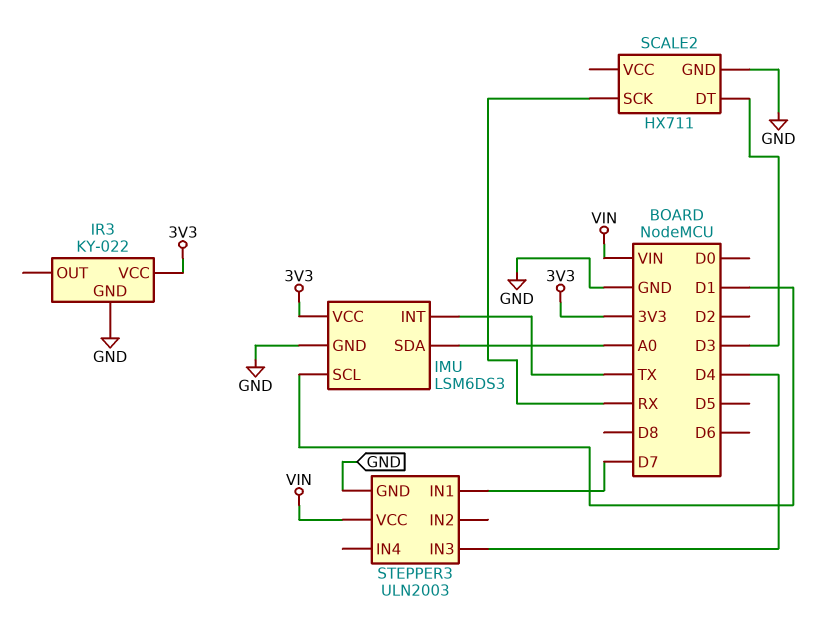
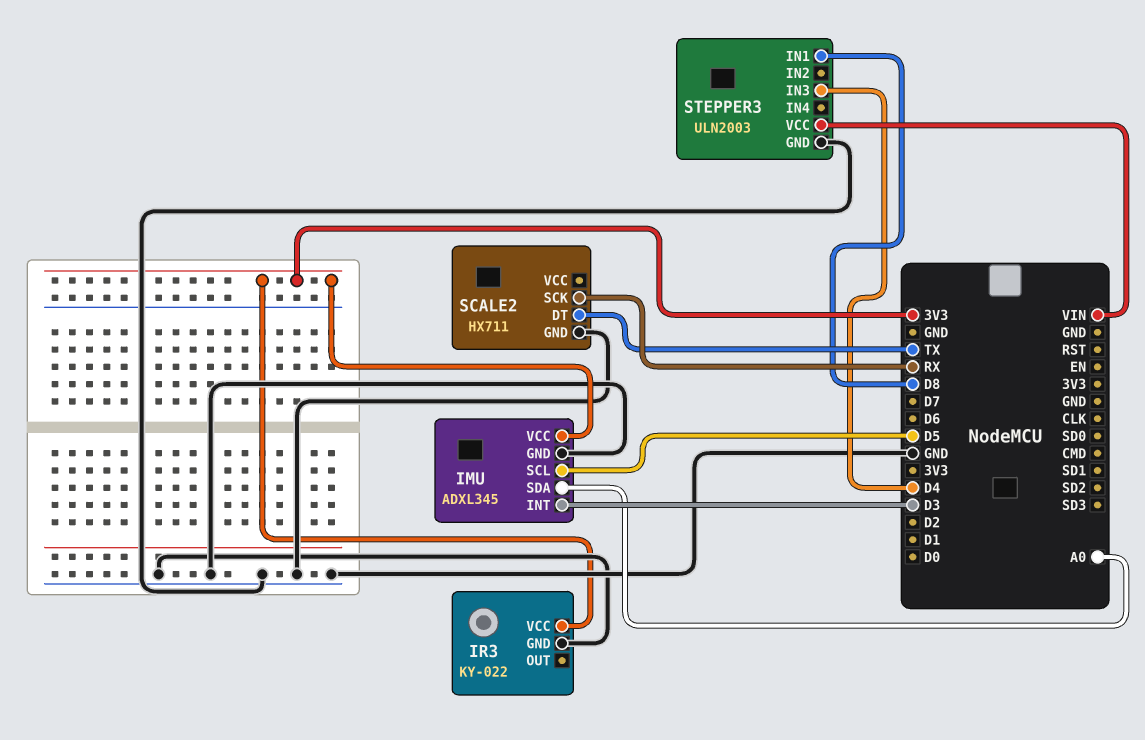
IMU: LSM6DS3 -> ADXL345
IMU pin INT: TX -> D3
IMU pin SCL: D1 -> D5
SCALE2 pin DT: D3 -> TX
STEPPER3 pin IN1: D7 -> D8

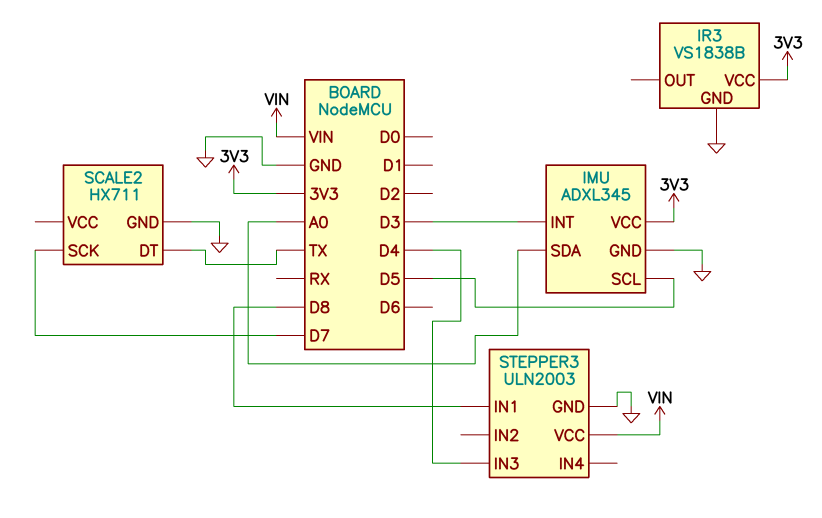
IR3: KY-022 -> VS1838B
SCALE2 pin SCK: RX -> D7

